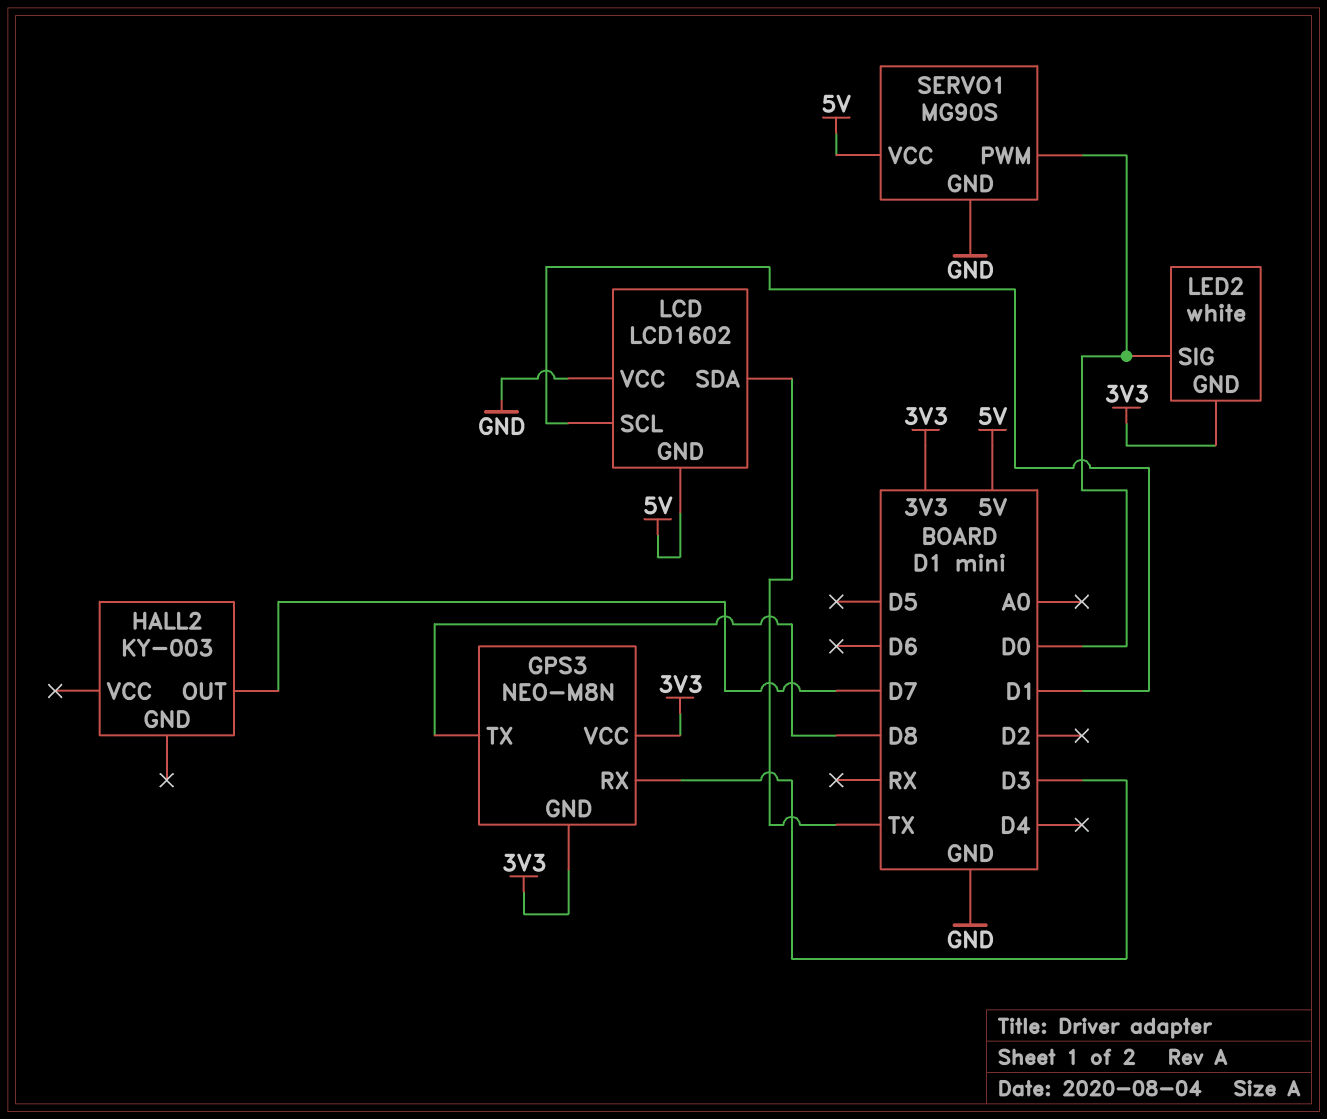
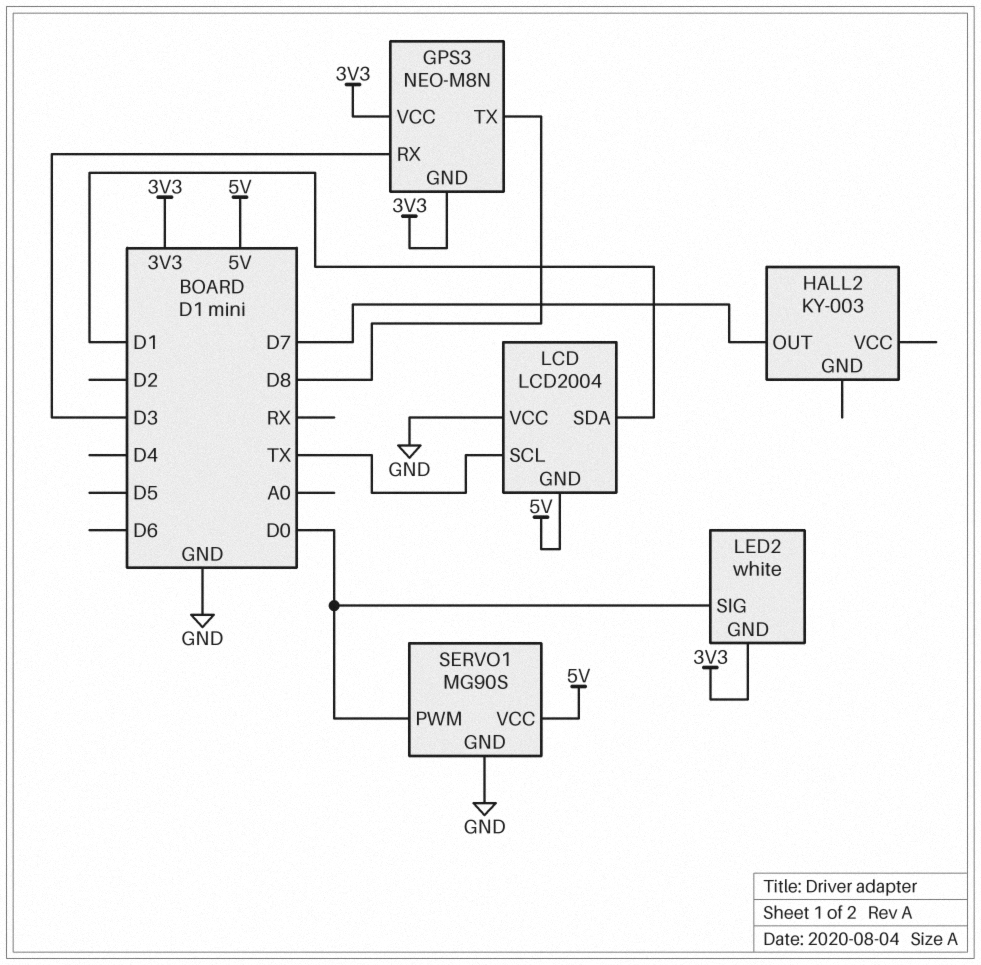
LCD: LCD1602 -> LCD2004
LCD pin SCL: D1 -> TX
LCD pin SDA: TX -> D1

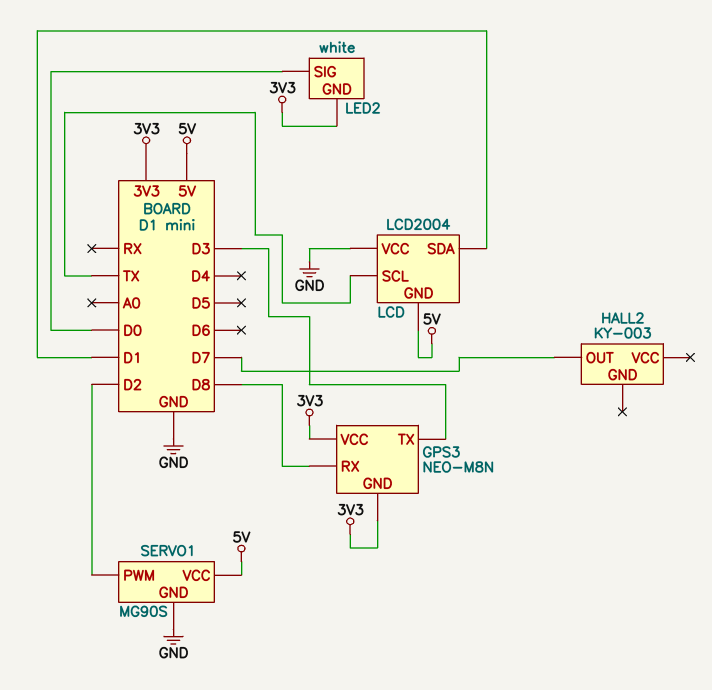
GPS3 pin RX: D3 -> D8
GPS3 pin TX: D8 -> D3
SERVO1 pin PWM: D0 -> D2

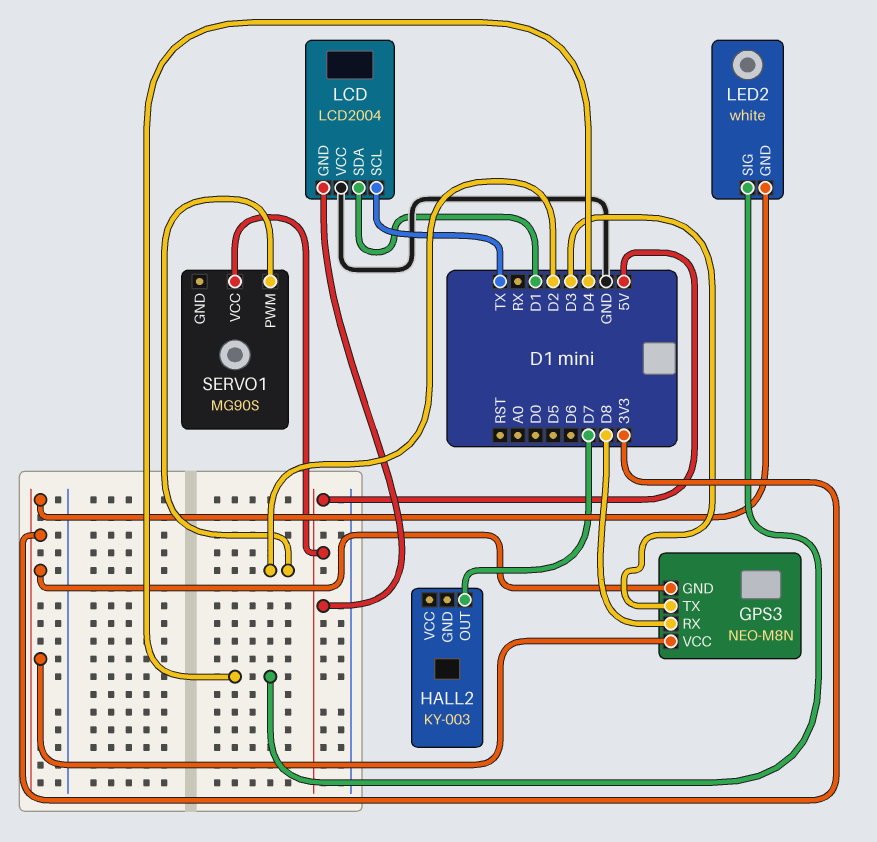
LED2 pin SIG: D0 -> D4
SERVO1 pin GND: GND -> none

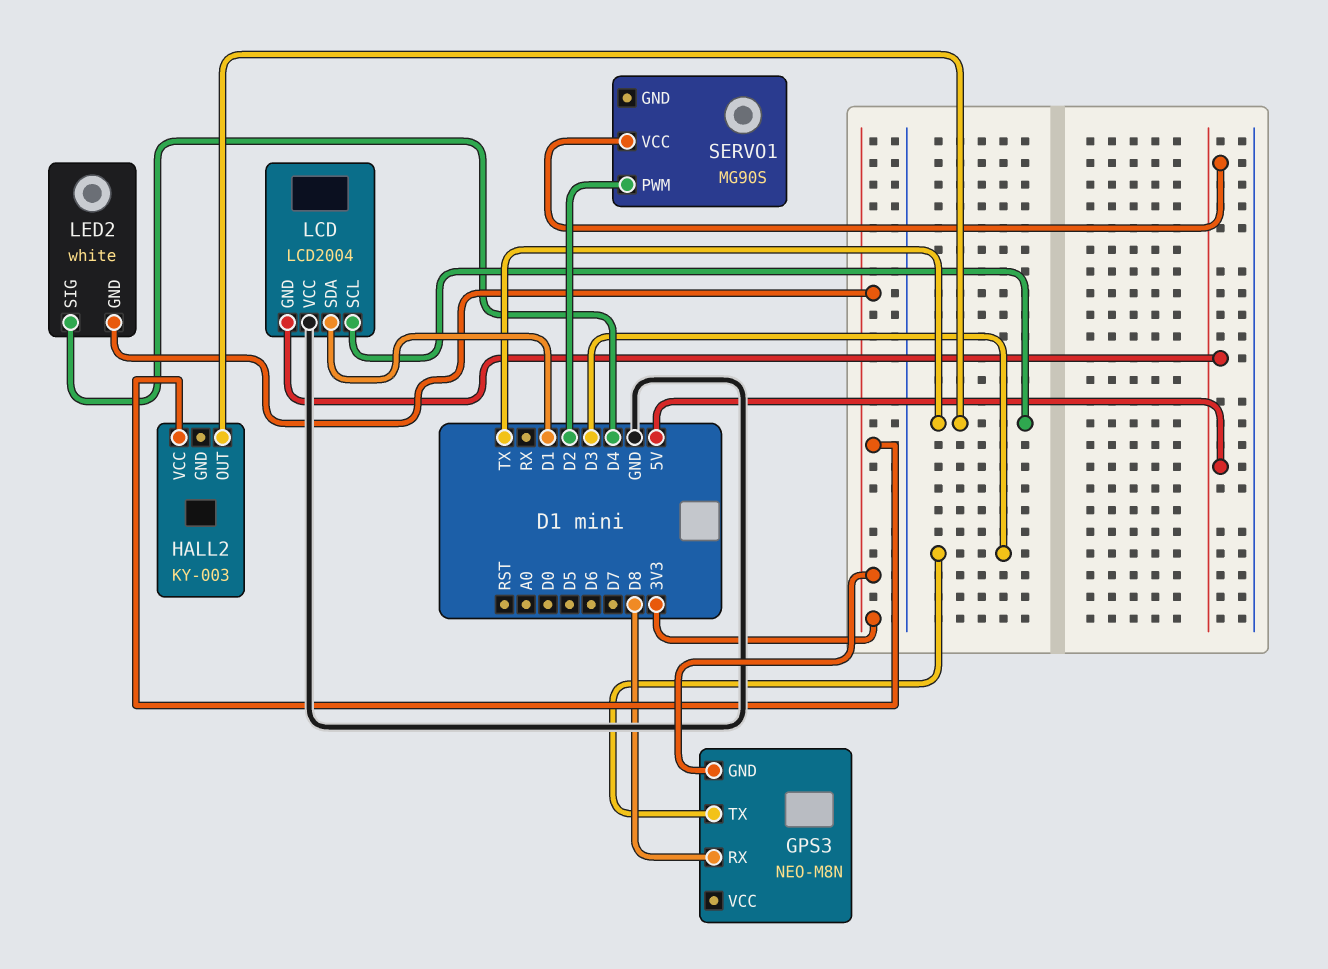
GPS3 pin VCC: 3V3 -> none
HALL2 pin OUT: D7 -> TX
HALL2 pin VCC: none -> 3V3

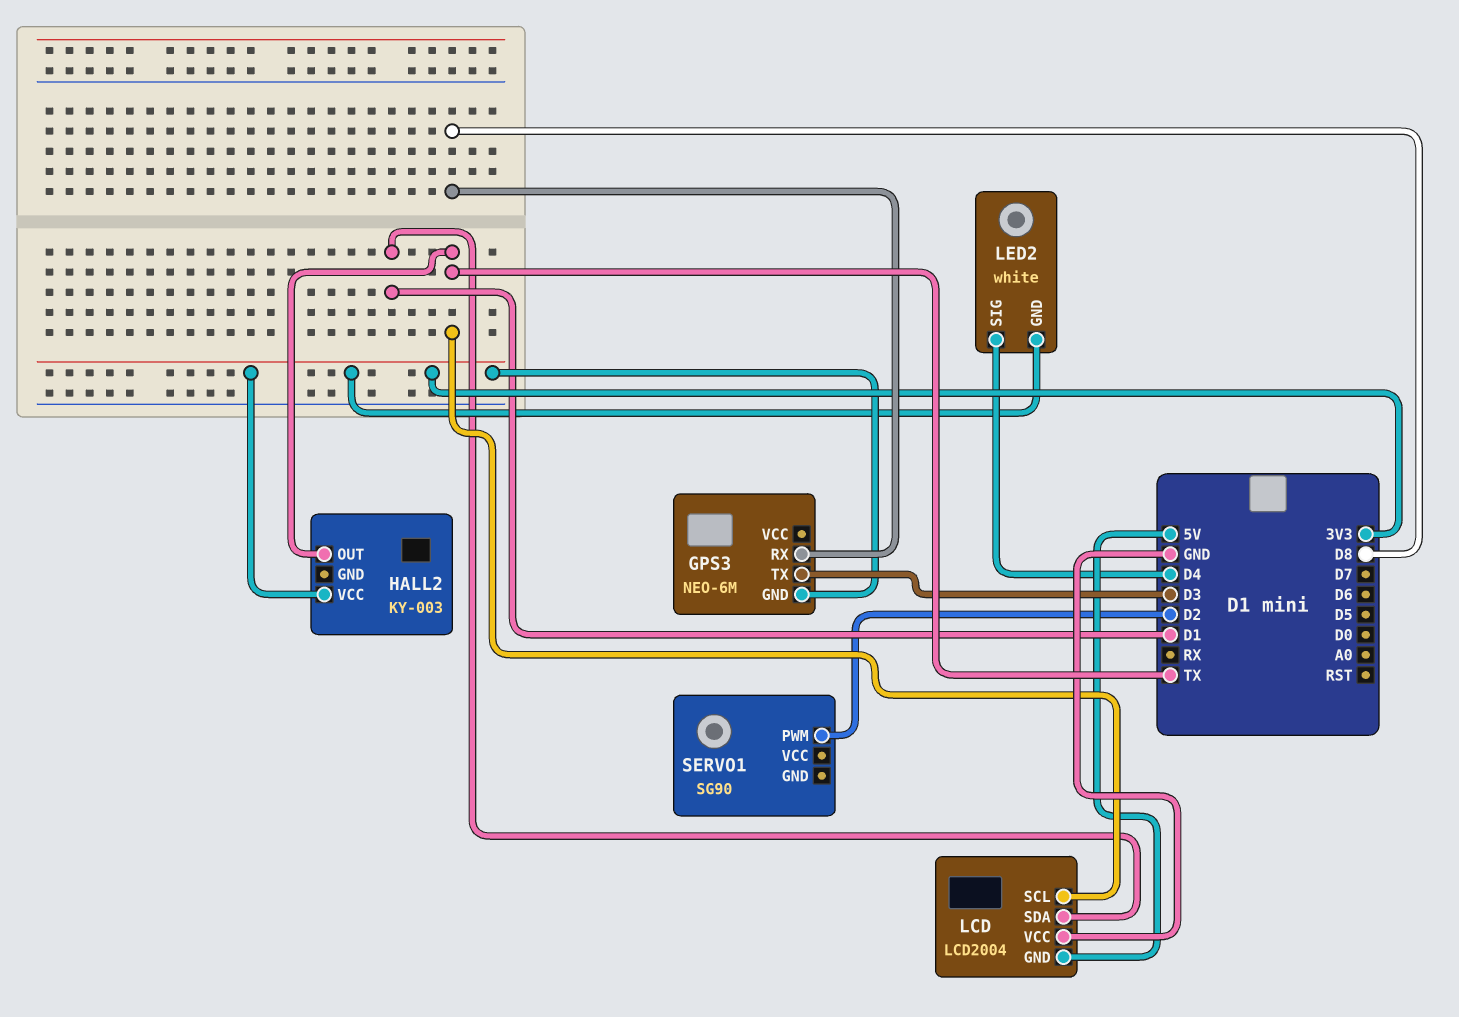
GPS3: NEO-M8N -> NEO-6M
SERVO1: MG90S -> SG90
SERVO1 pin VCC: 5V -> none

